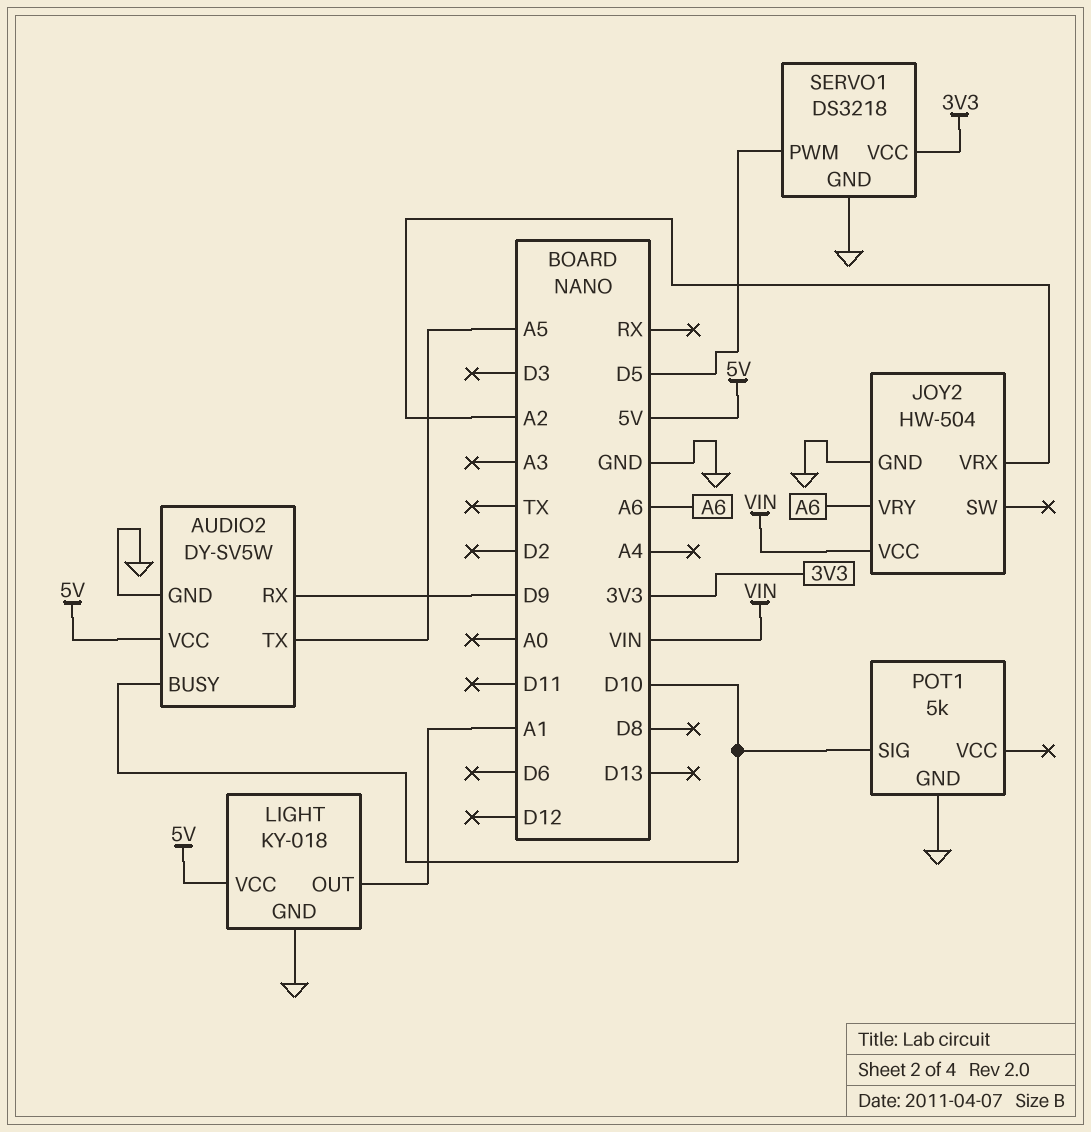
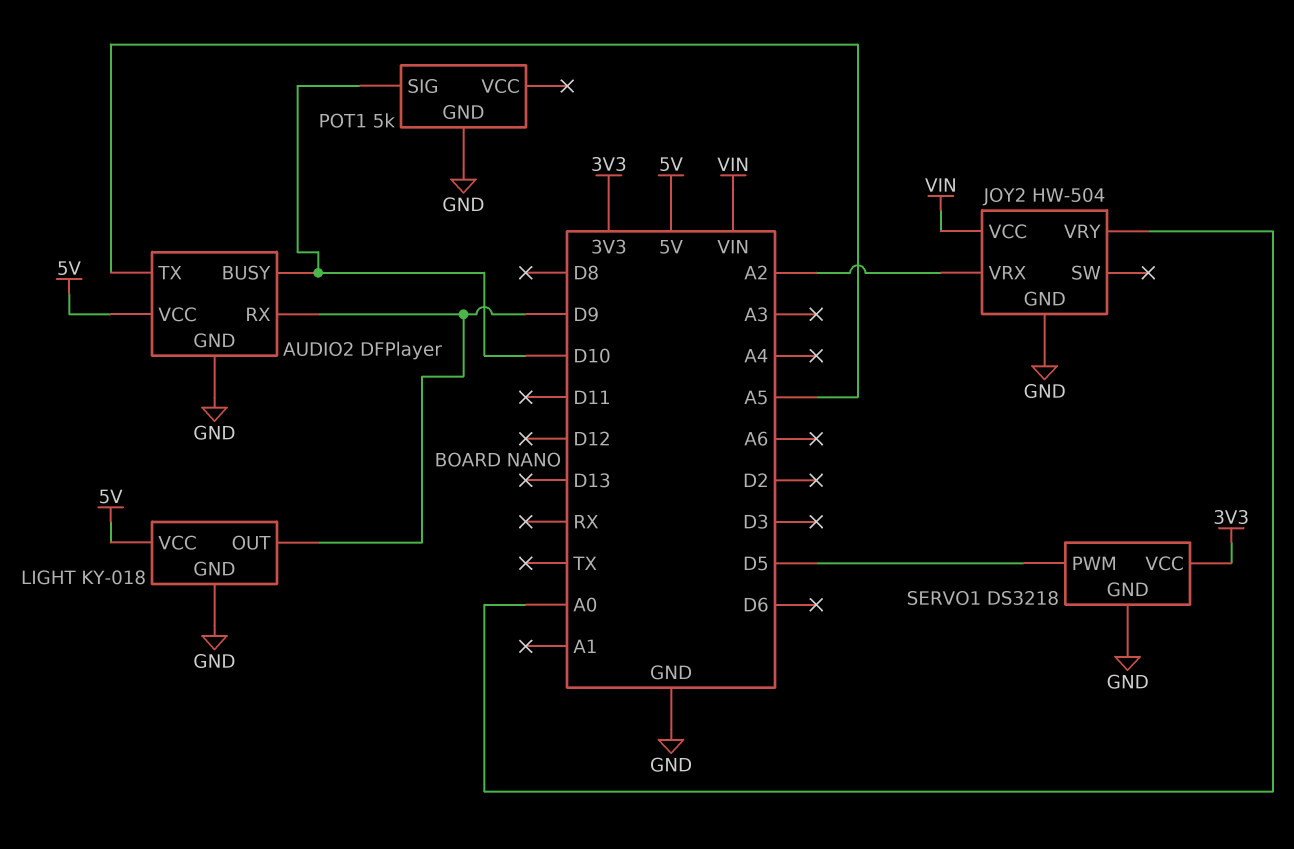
AUDIO2: DY-SV5W -> DFPlayer
JOY2 pin VRY: A6 -> A0
LIGHT pin OUT: A1 -> D9

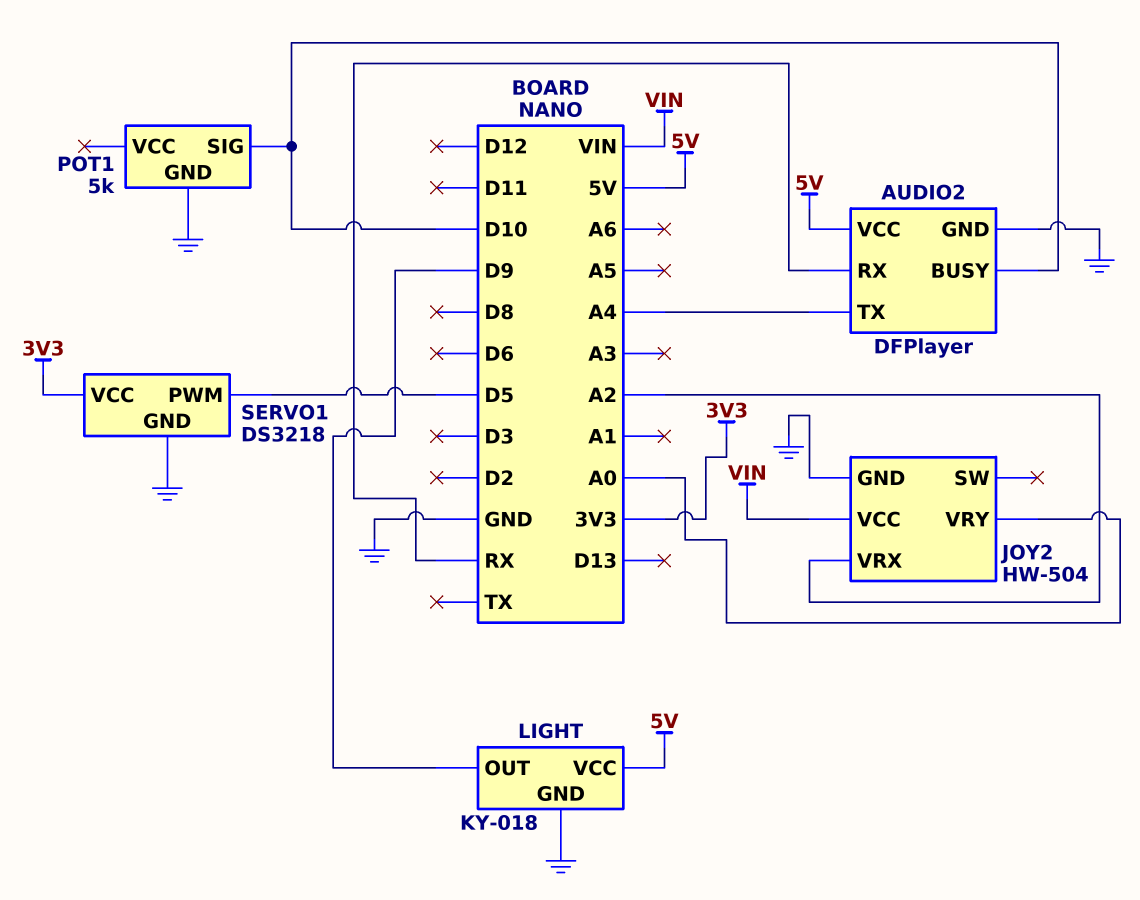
AUDIO2 pin RX: D9 -> RX
AUDIO2 pin TX: A5 -> A4

